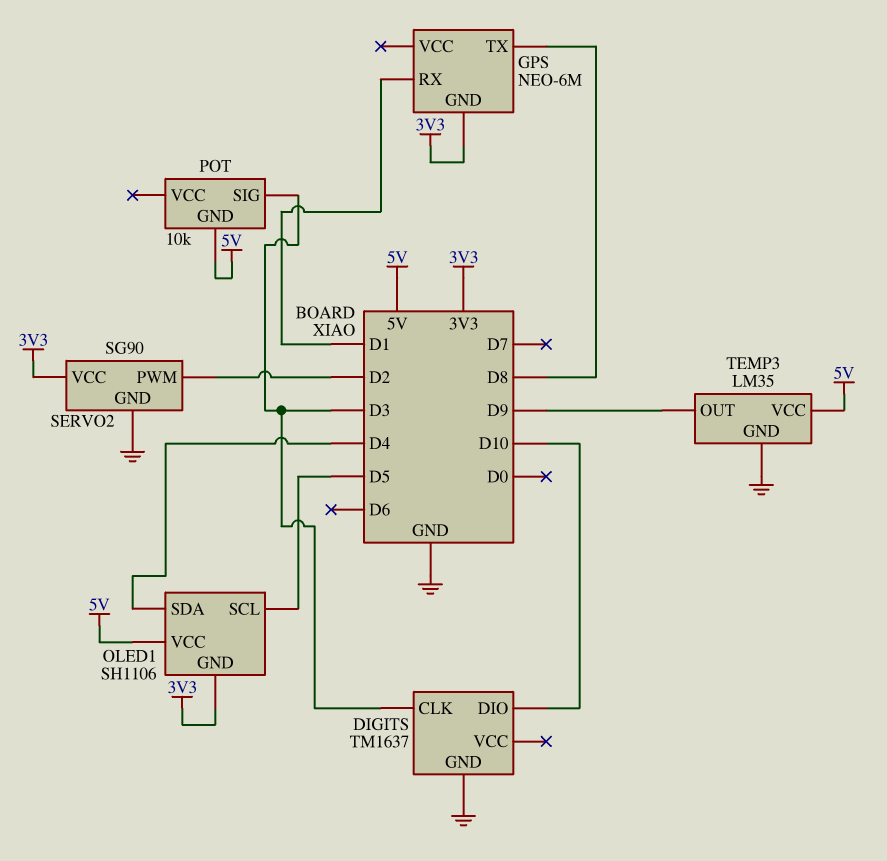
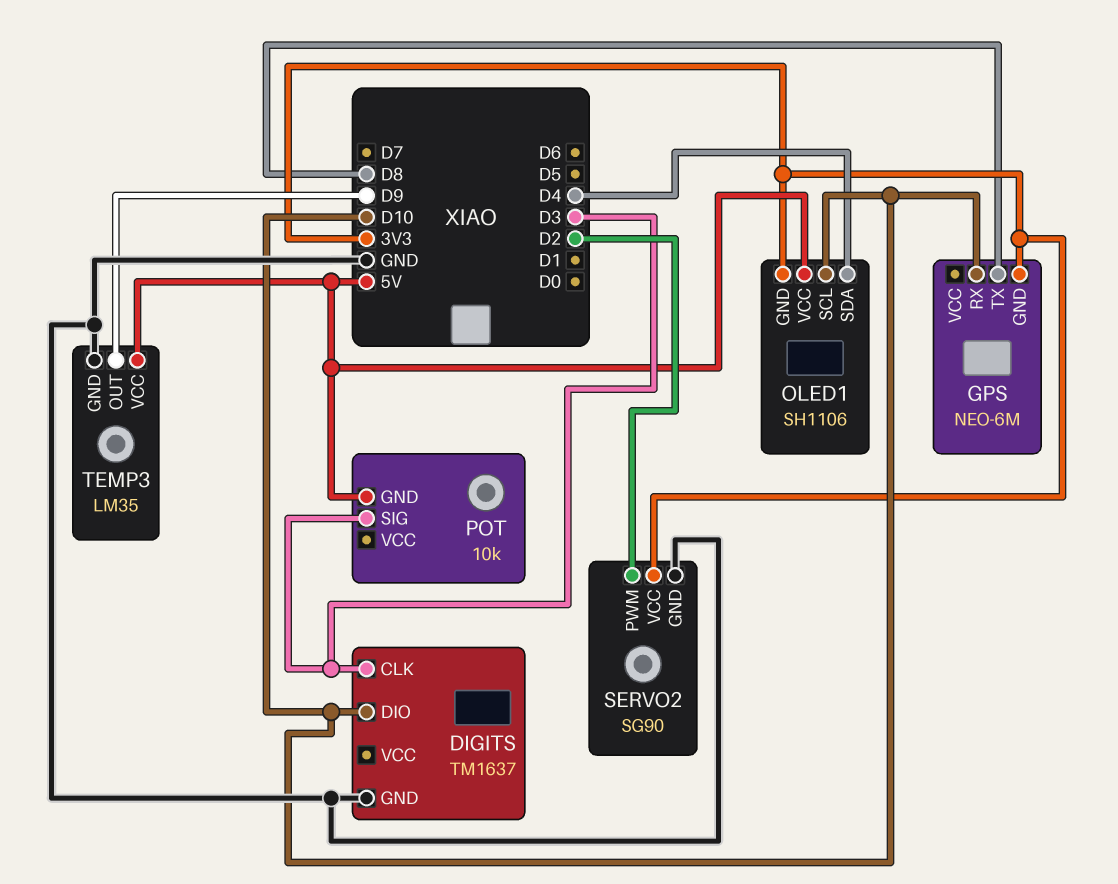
GPS pin RX: D1 -> D10
OLED1 pin SCL: D5 -> D10

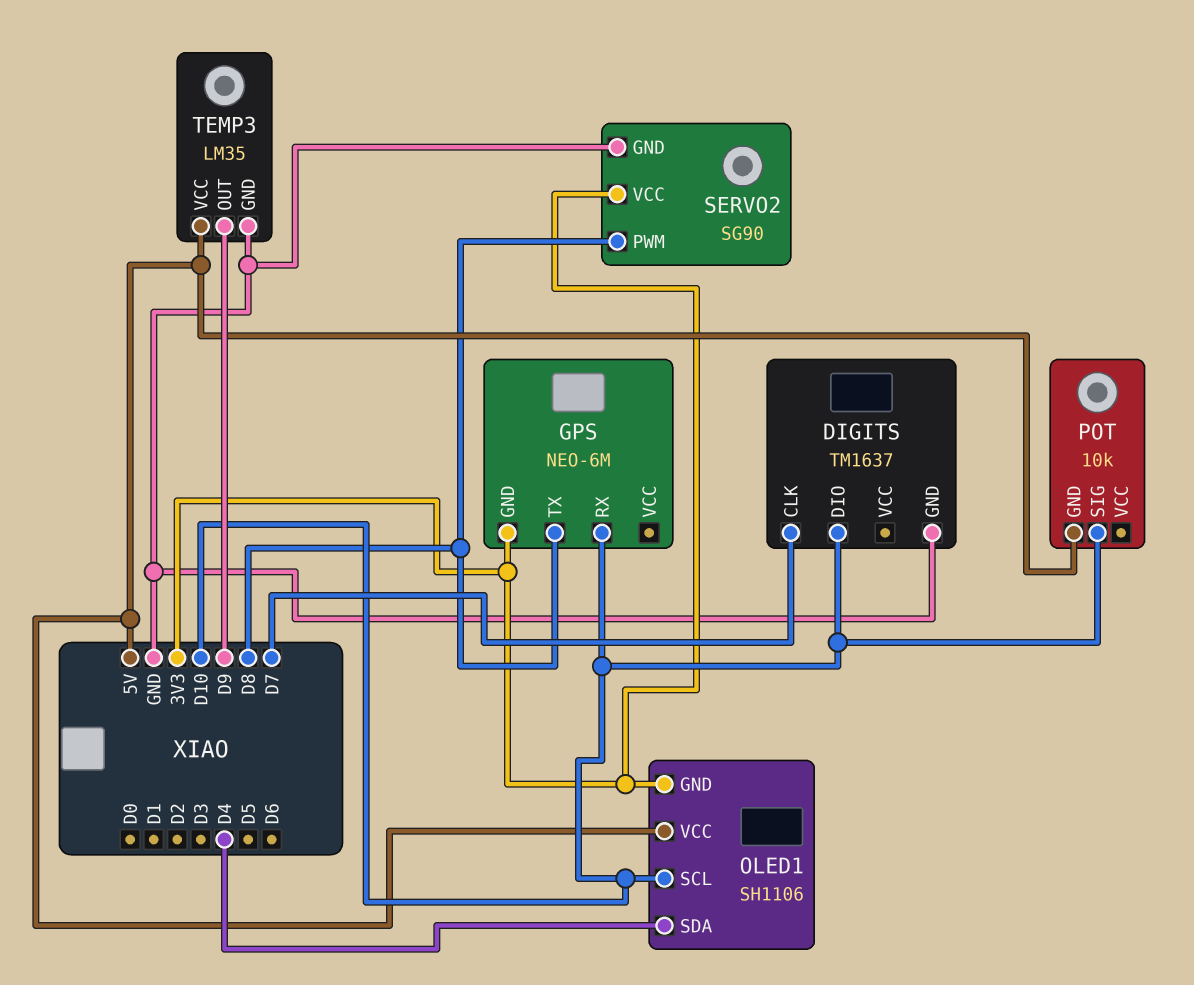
DIGITS pin CLK: D3 -> D7
POT pin SIG: D3 -> D10
SERVO2 pin PWM: D2 -> D8

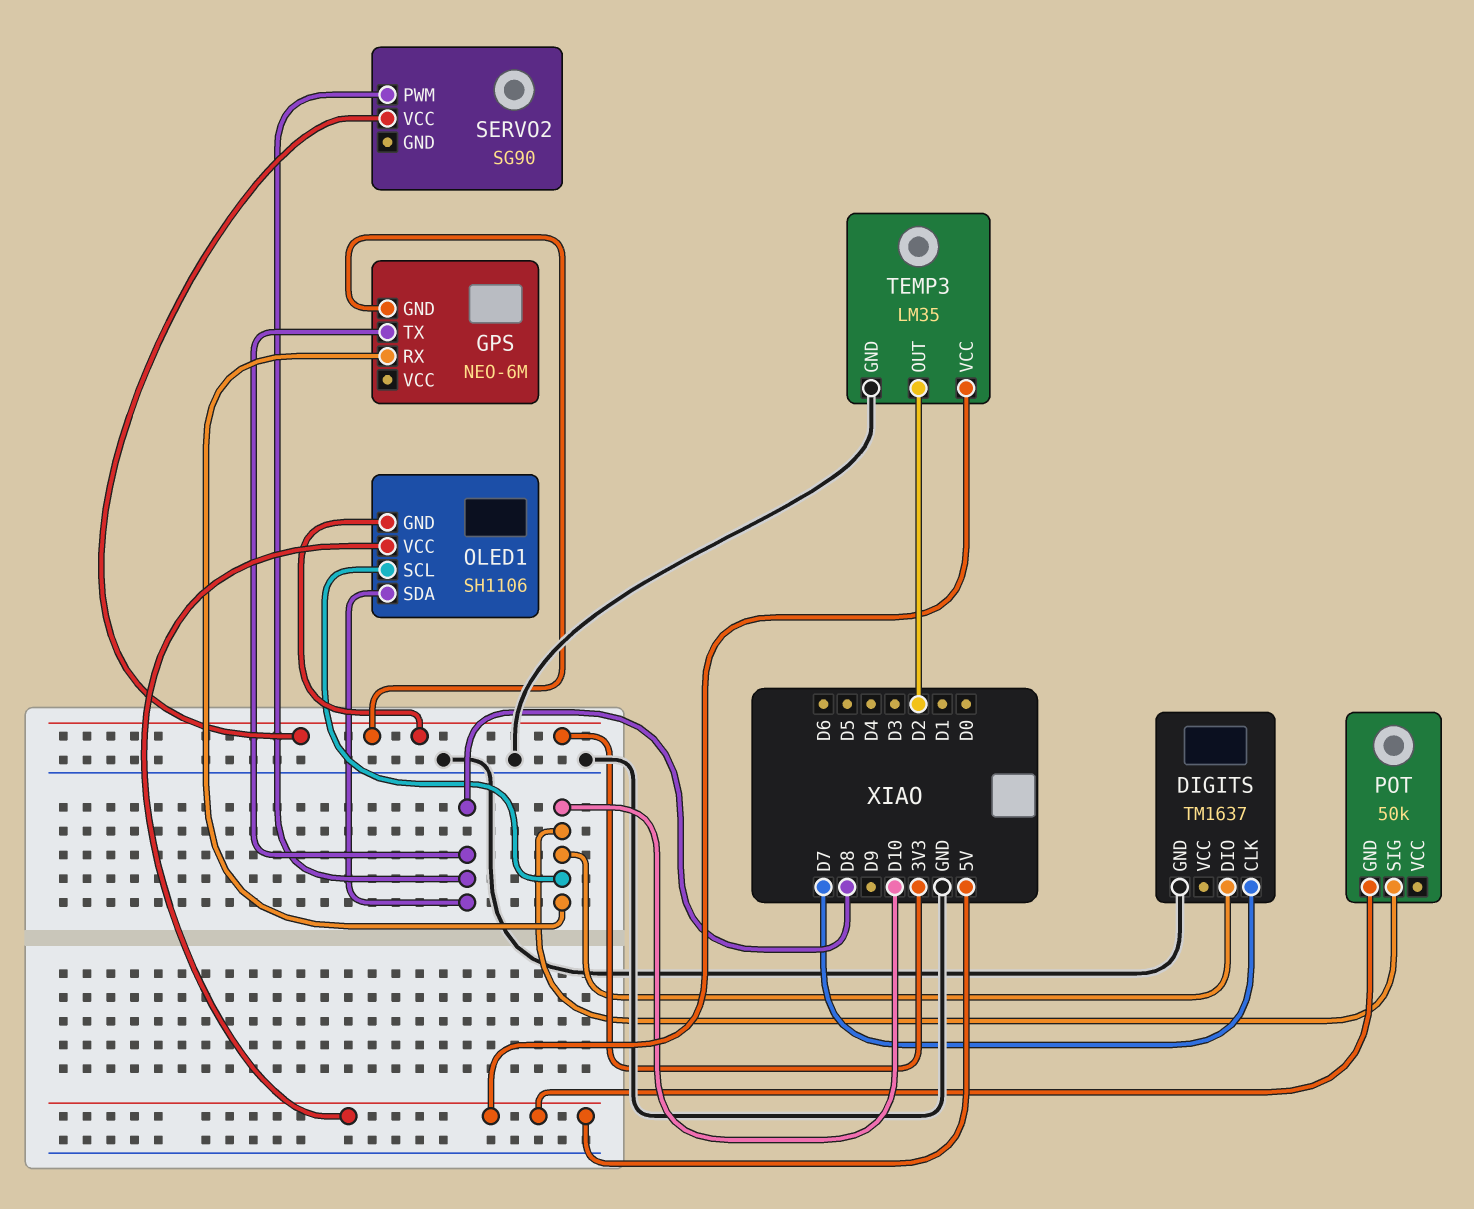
OLED1 pin SDA: D4 -> D8
POT: 10k -> 50k
SERVO2 pin GND: GND -> none
TEMP3 pin OUT: D9 -> D2

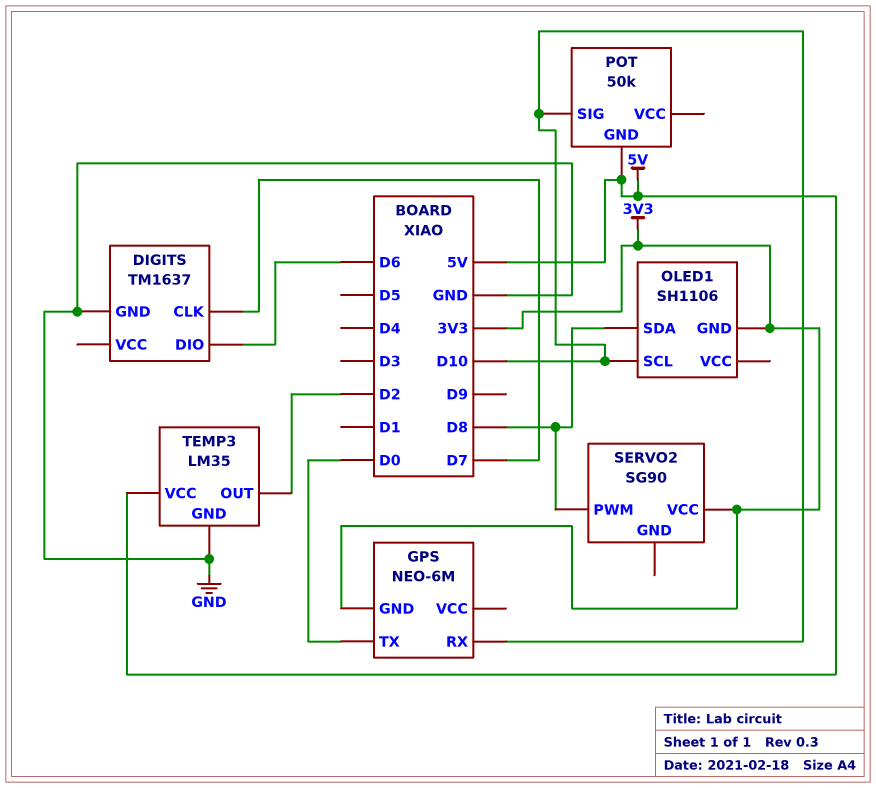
DIGITS pin DIO: D10 -> D6
GPS pin TX: D8 -> D0
OLED1 pin VCC: 5V -> none

